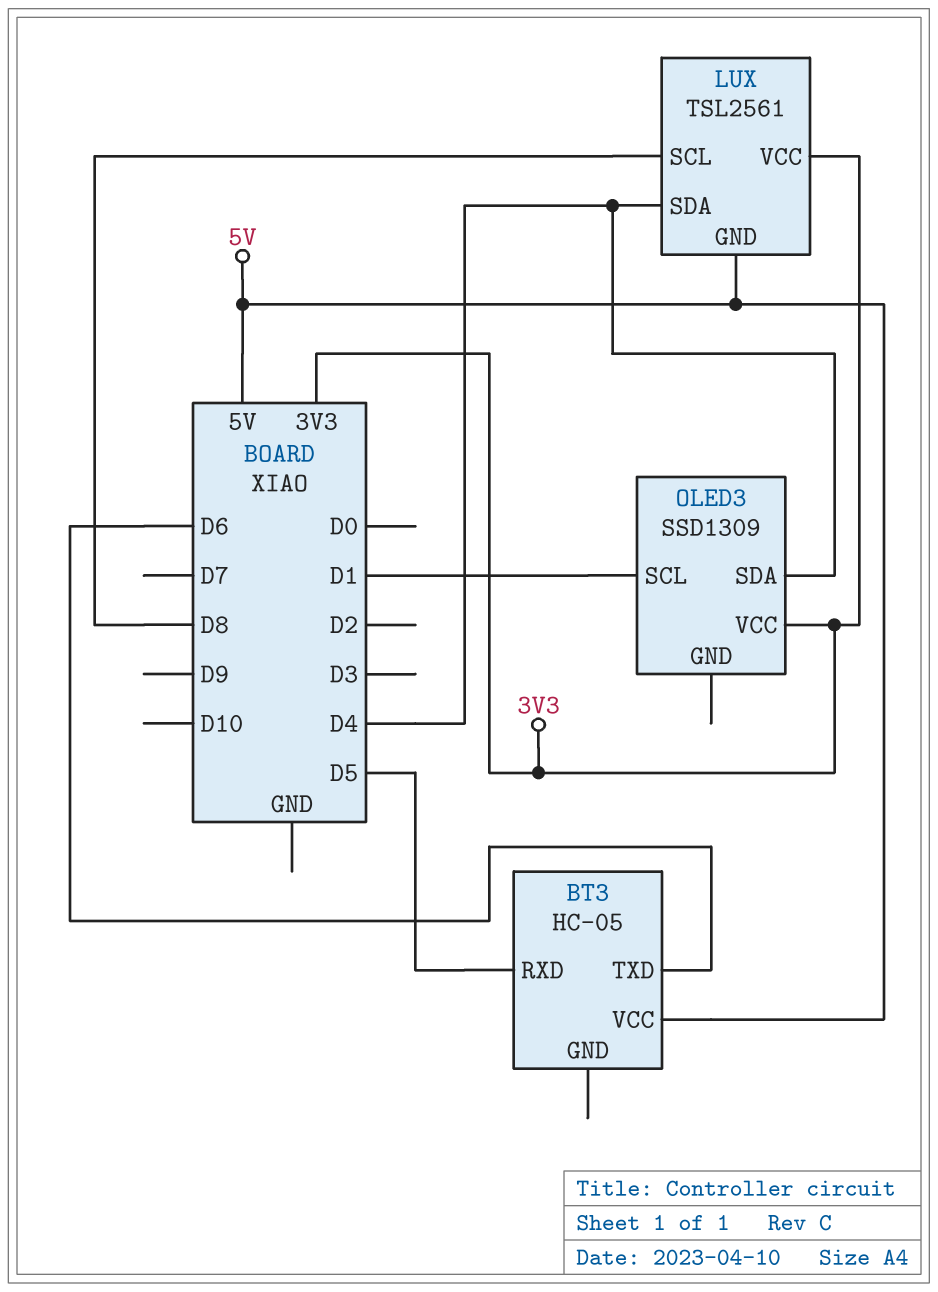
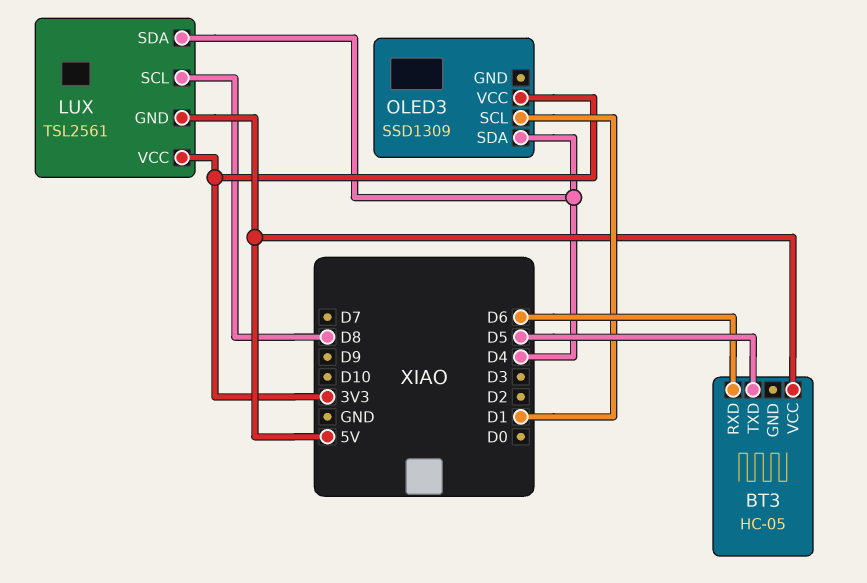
BT3 pin RXD: D5 -> D6
BT3 pin TXD: D6 -> D5

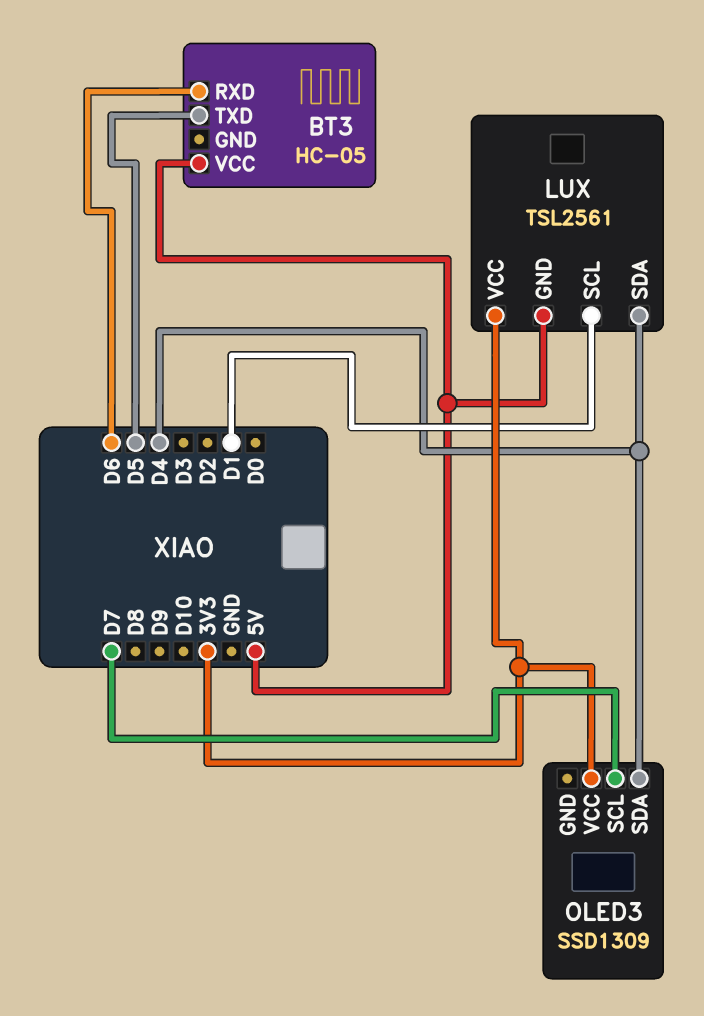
LUX pin SCL: D8 -> D1
OLED3 pin SCL: D1 -> D7

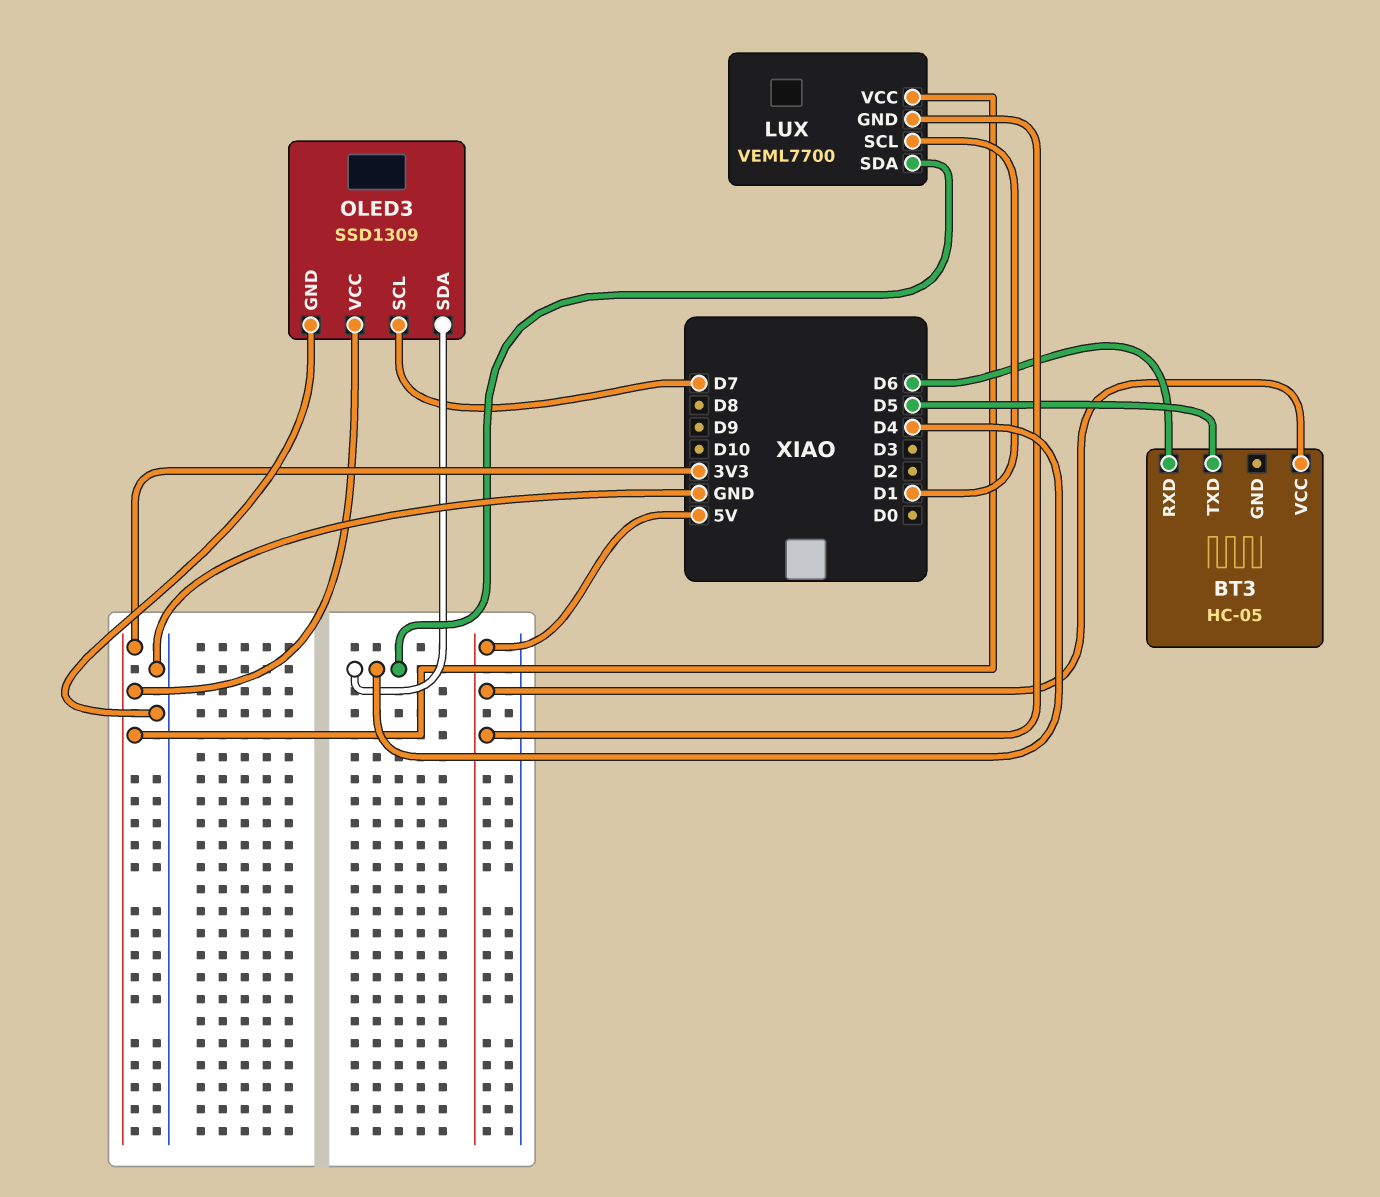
LUX: TSL2561 -> VEML7700
OLED3 pin GND: none -> GND

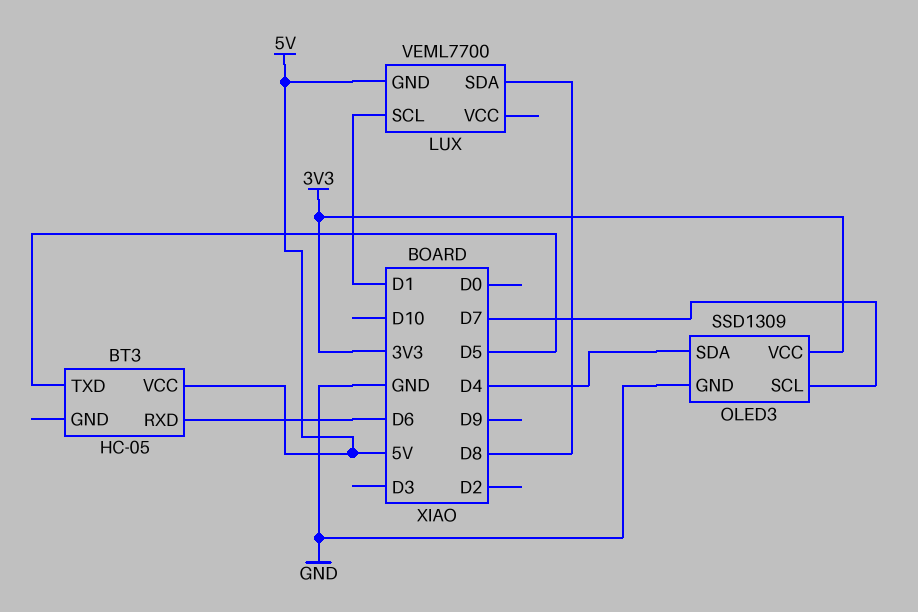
LUX pin SDA: D4 -> D8
LUX pin VCC: 3V3 -> none

